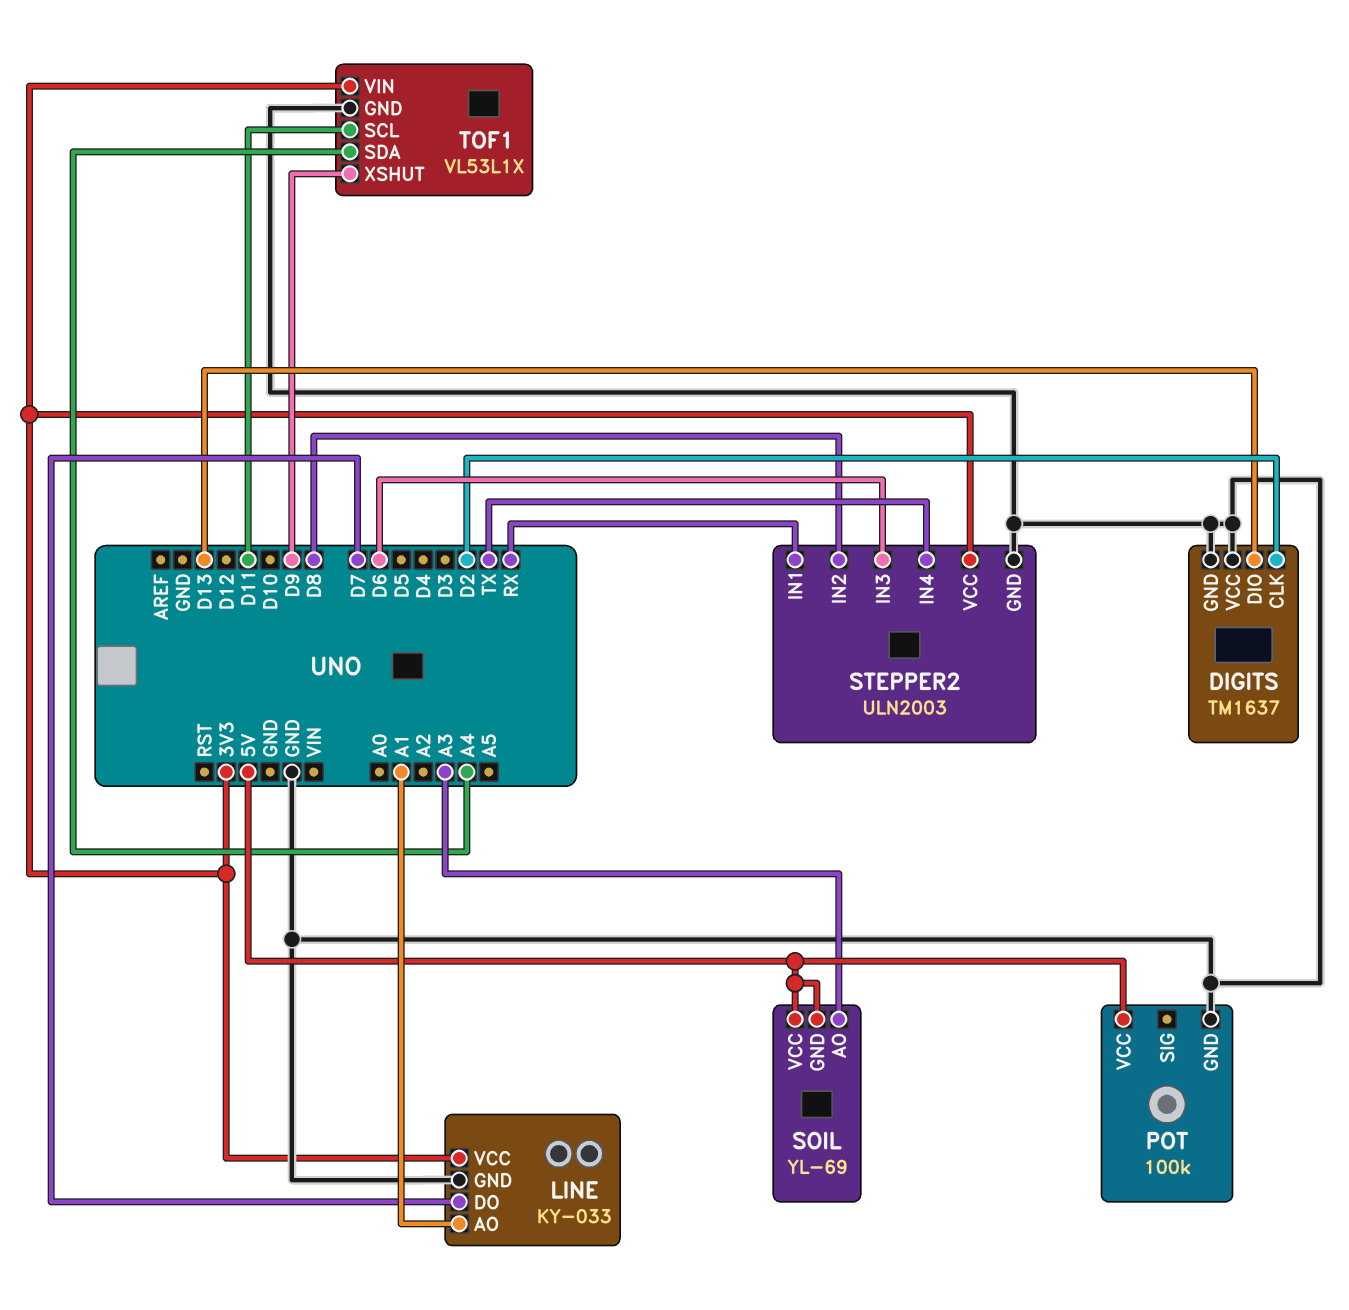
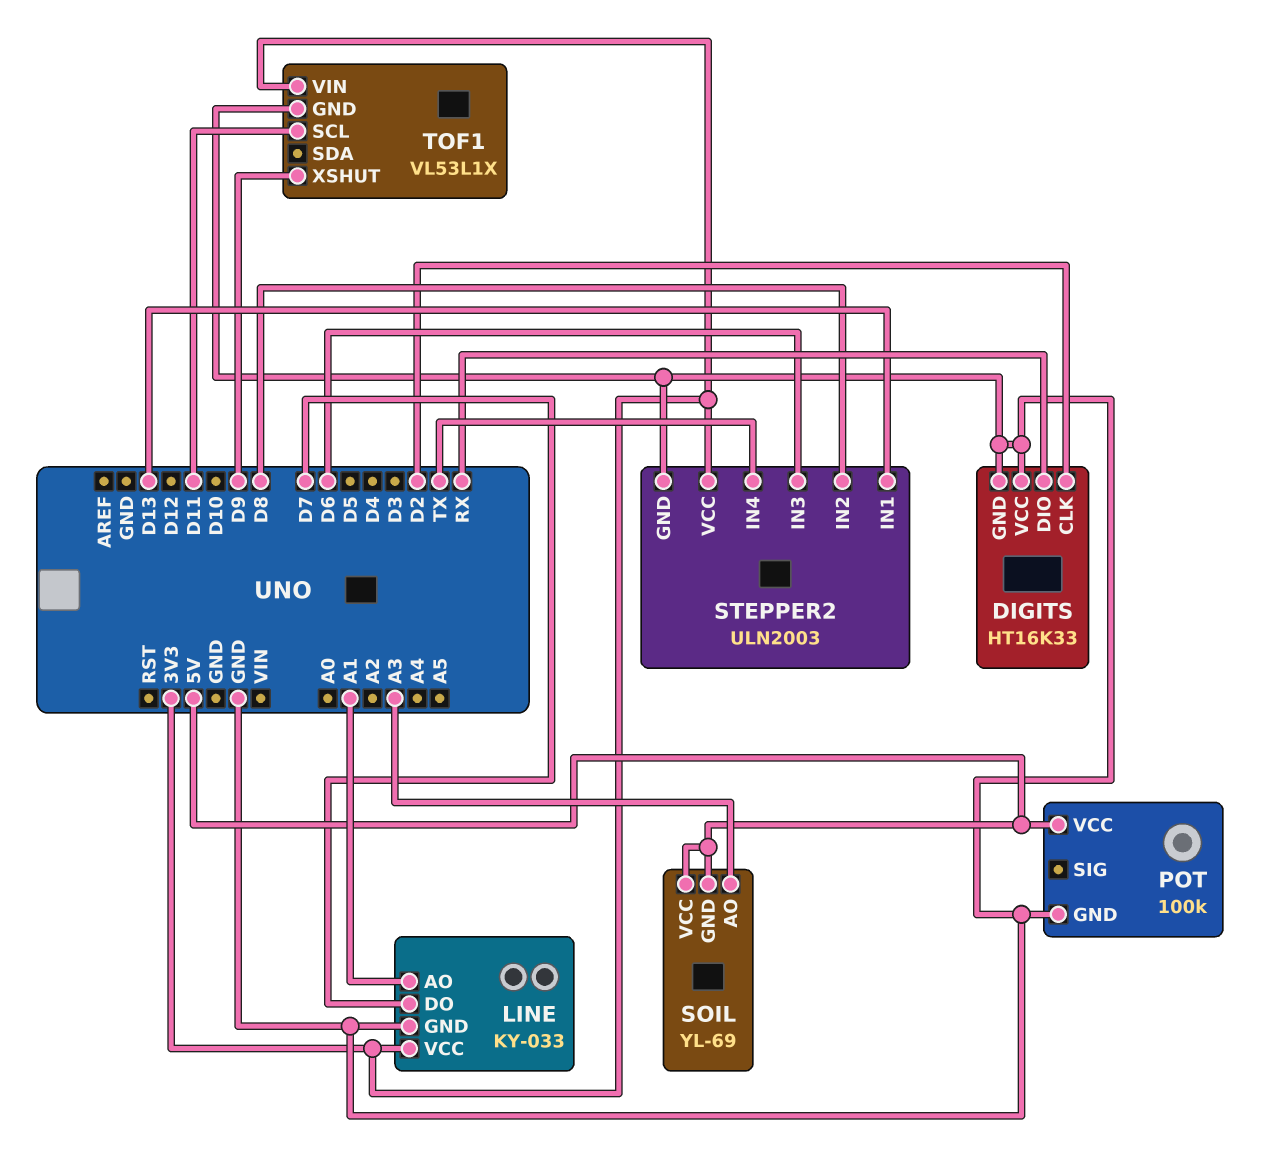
DIGITS: TM1637 -> HT16K33
DIGITS pin DIO: D13 -> RX
STEPPER2 pin IN1: RX -> D13
TOF1 pin SDA: A4 -> none

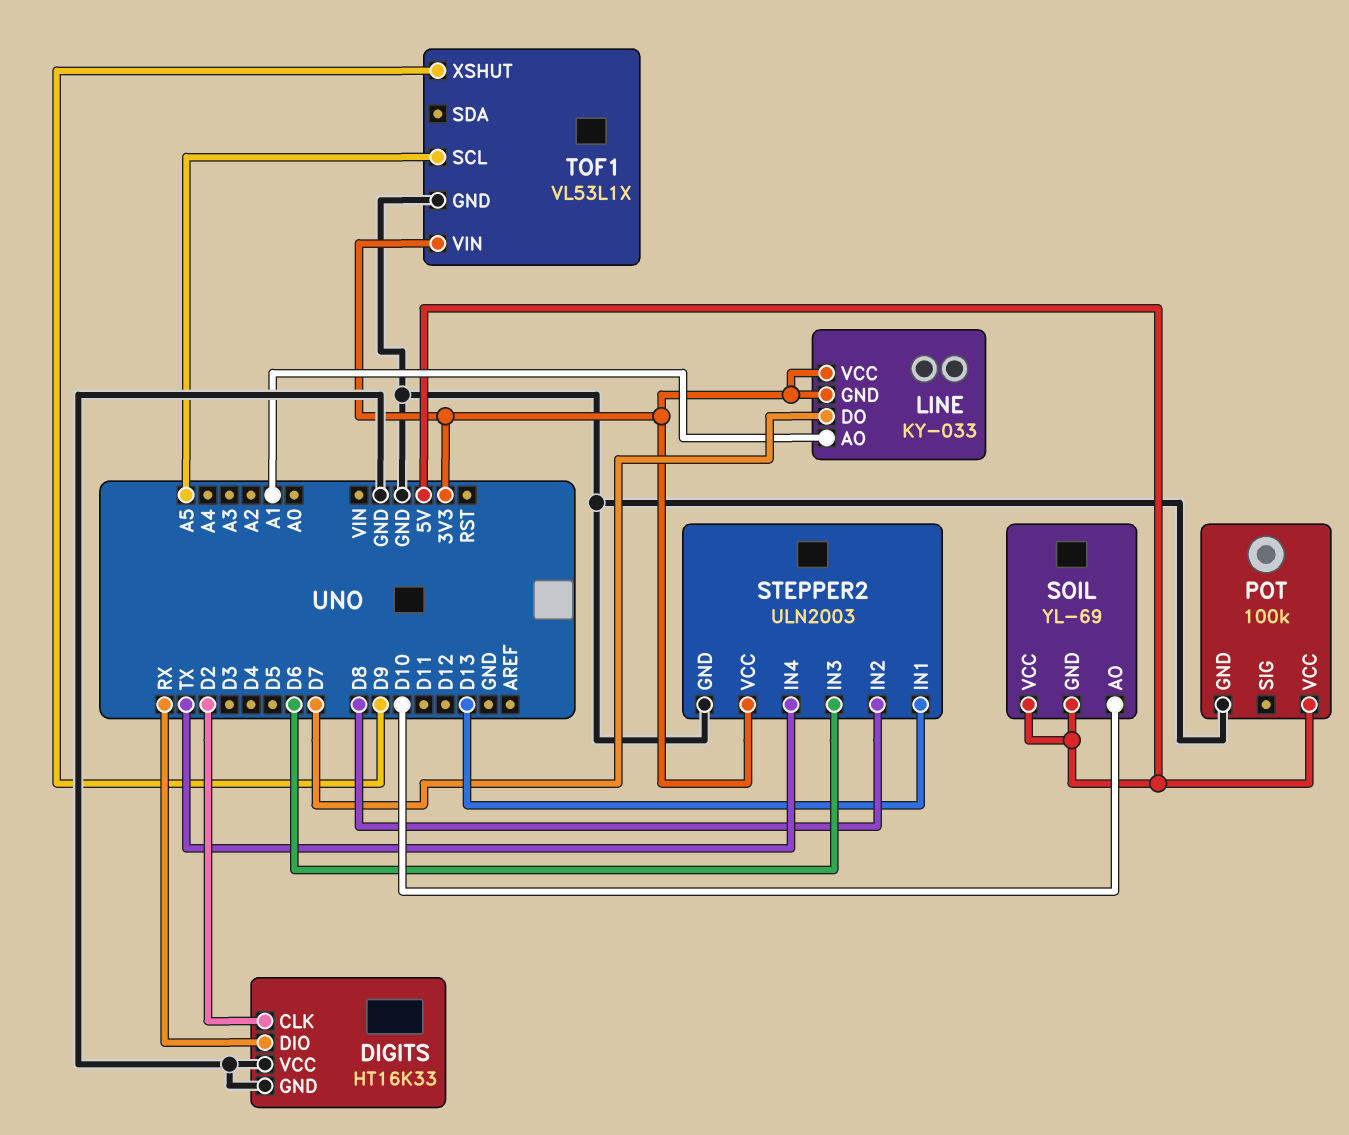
LINE pin GND: GND -> 3V3
SOIL pin AO: A3 -> D10
TOF1 pin SCL: D11 -> A5

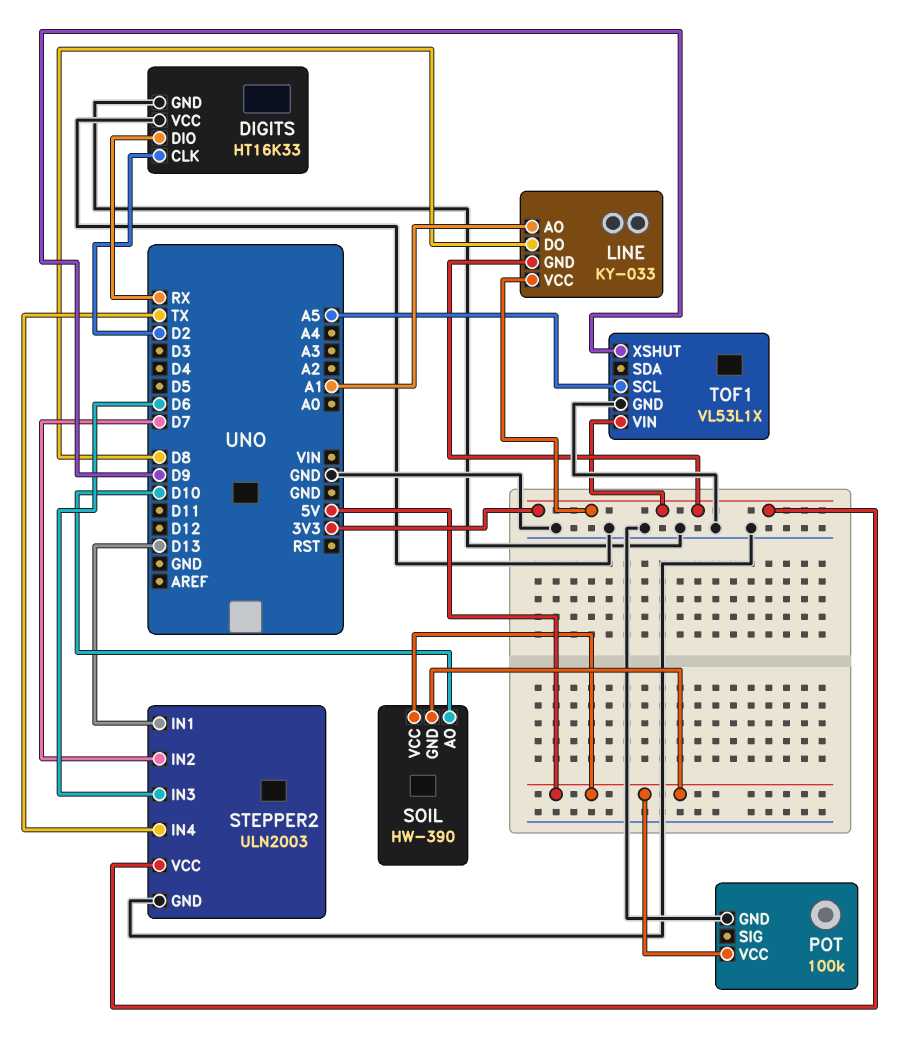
LINE pin DO: D7 -> D8
SOIL: YL-69 -> HW-390
STEPPER2 pin IN2: D8 -> D7

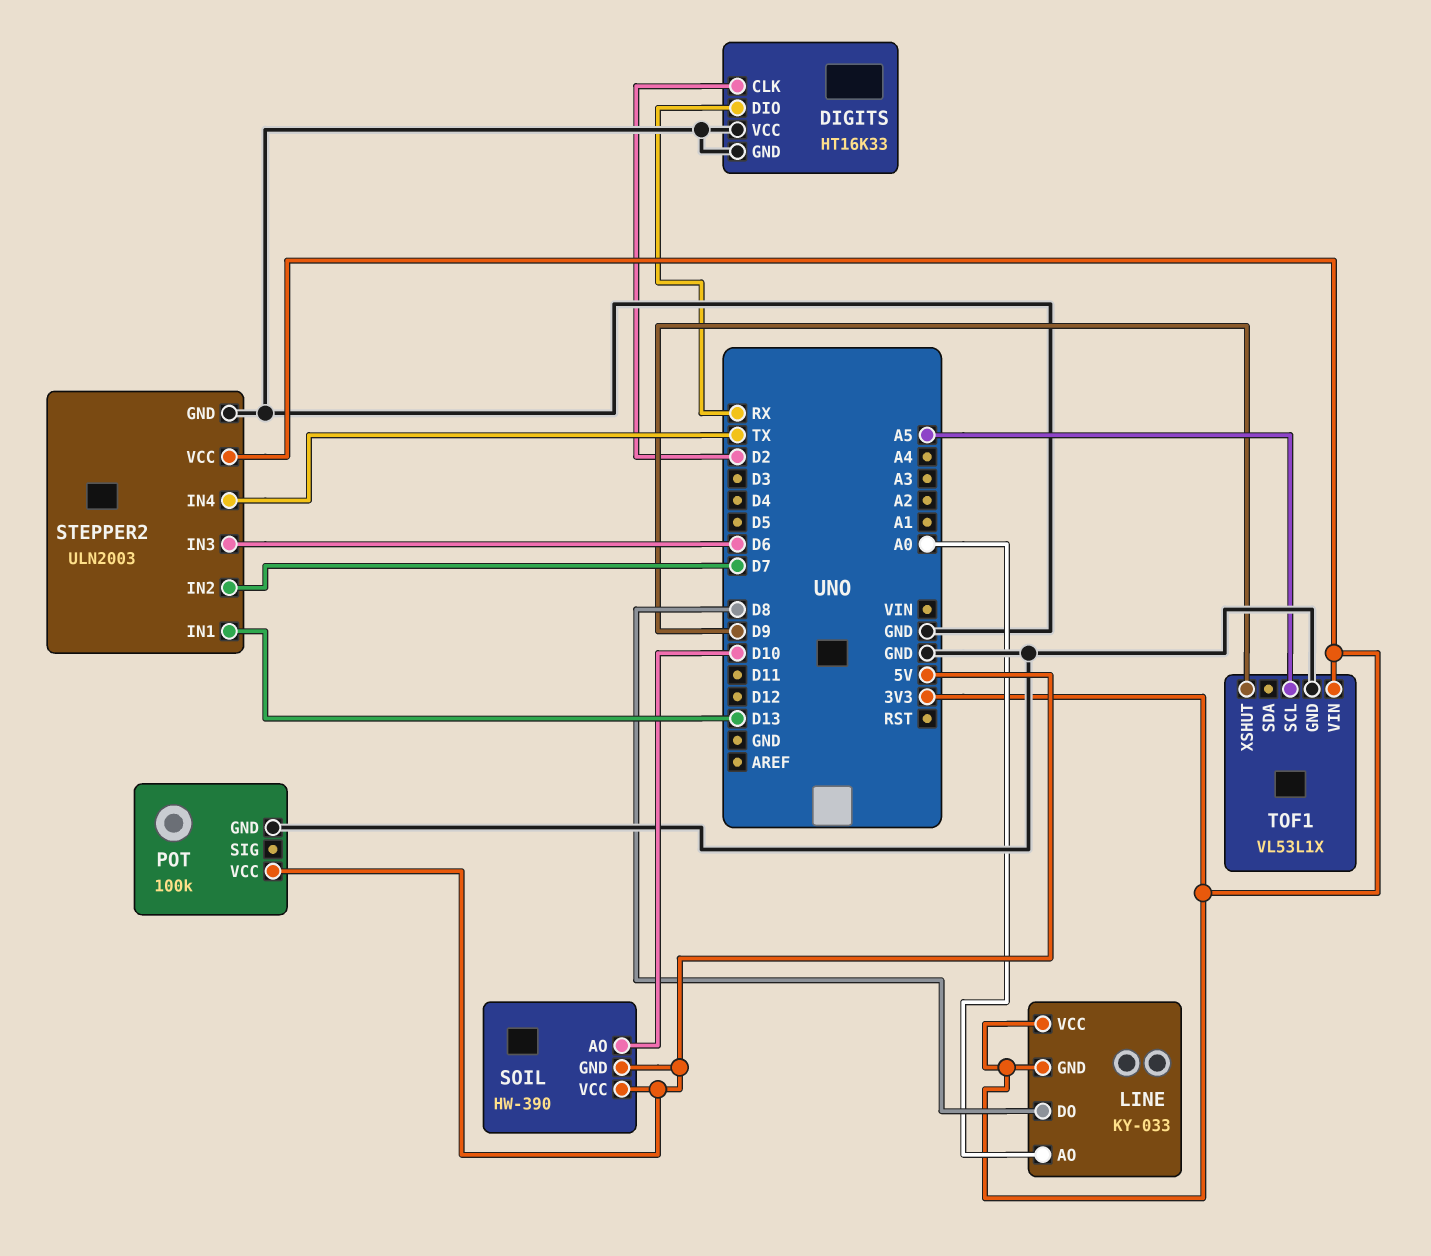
LINE pin AO: A1 -> A0

